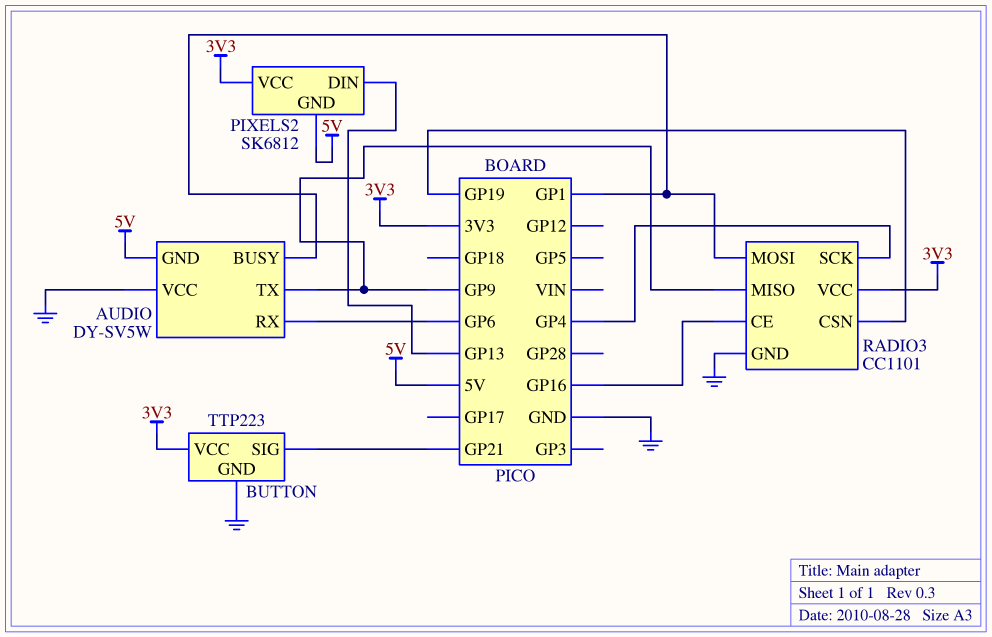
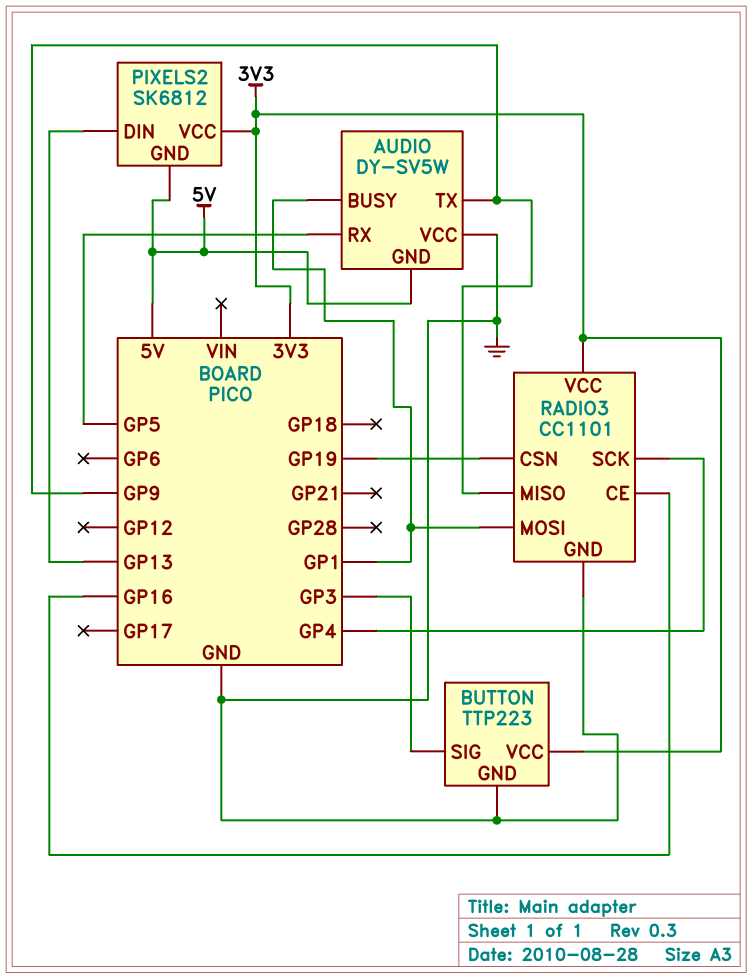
AUDIO pin RX: GP6 -> GP5
BUTTON pin SIG: GP21 -> GP3

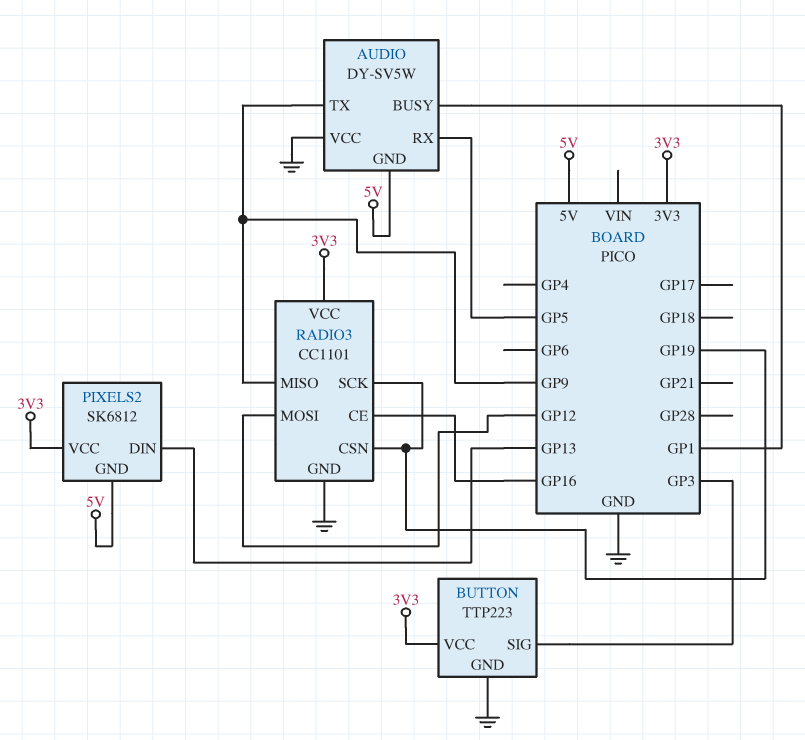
RADIO3 pin MOSI: GP1 -> GP12
RADIO3 pin SCK: GP4 -> GP19

